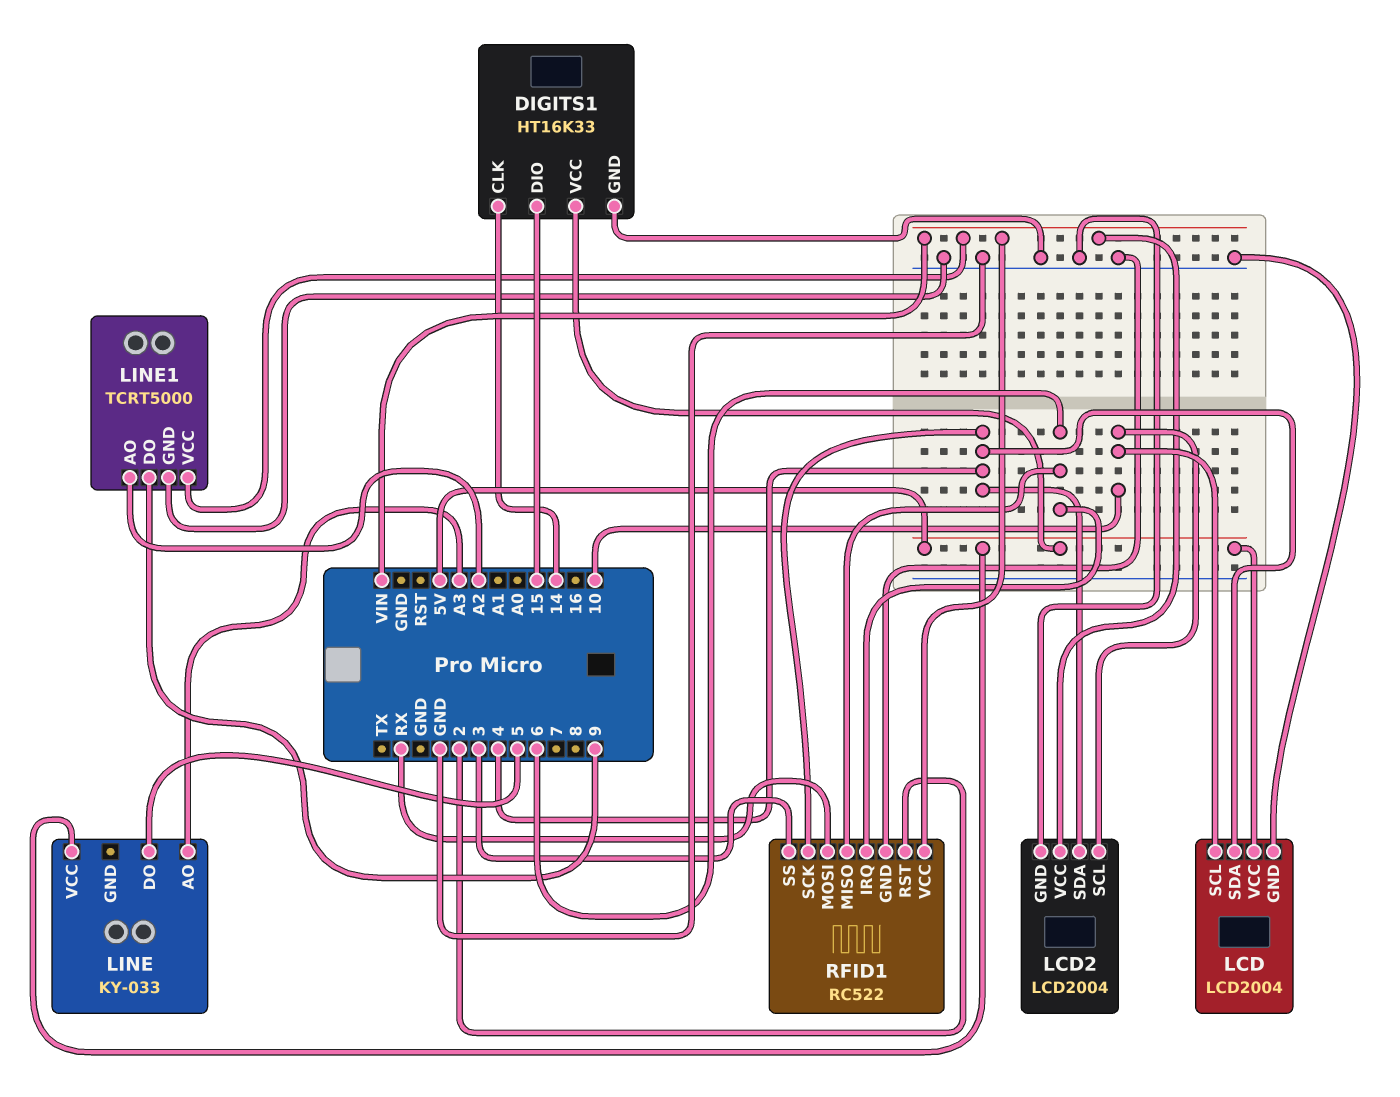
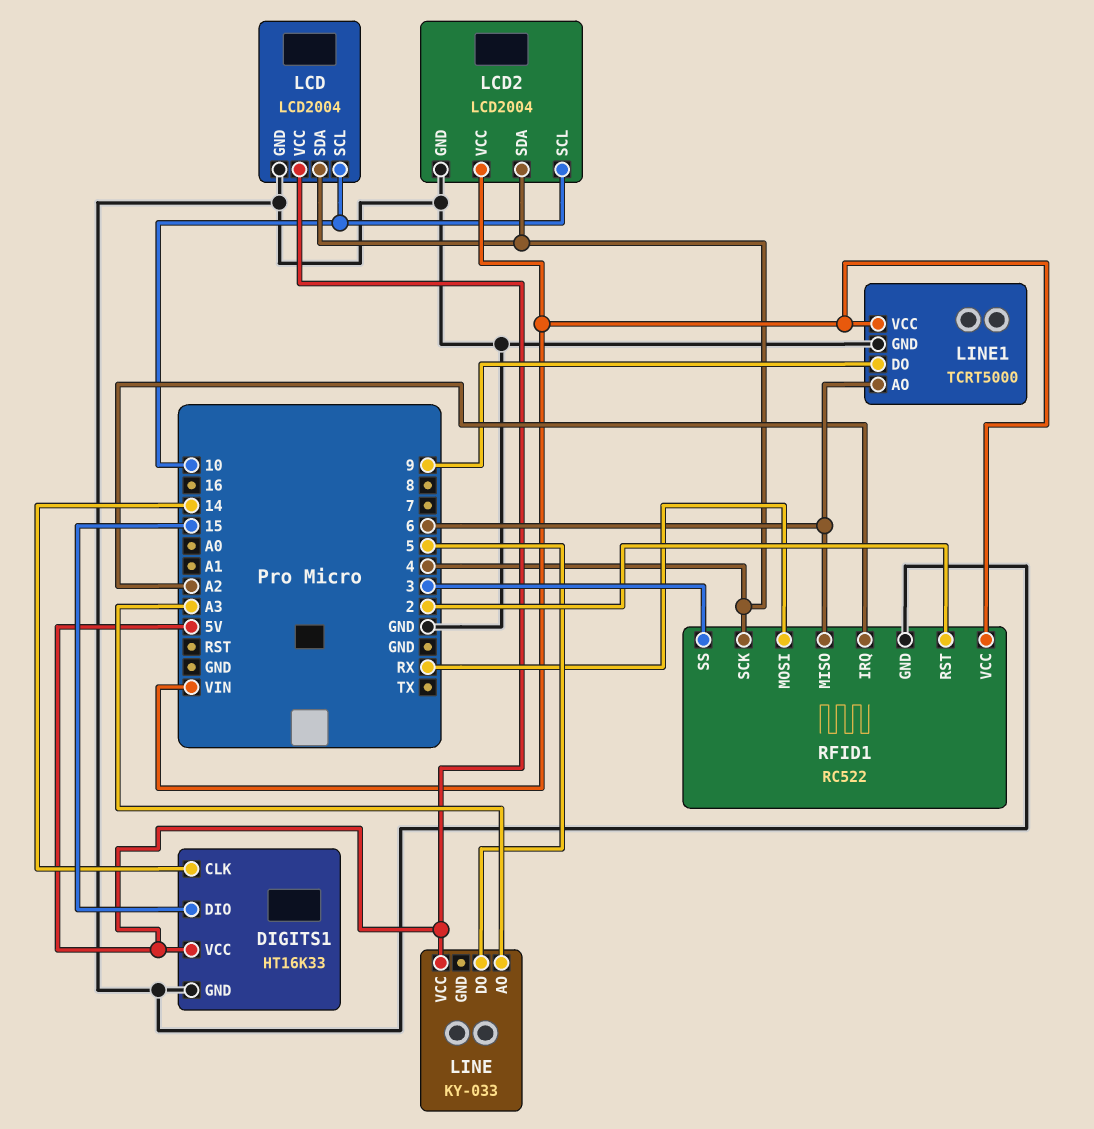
LINE1 pin AO: A2 -> 6
RFID1 pin IRQ: 6 -> A2

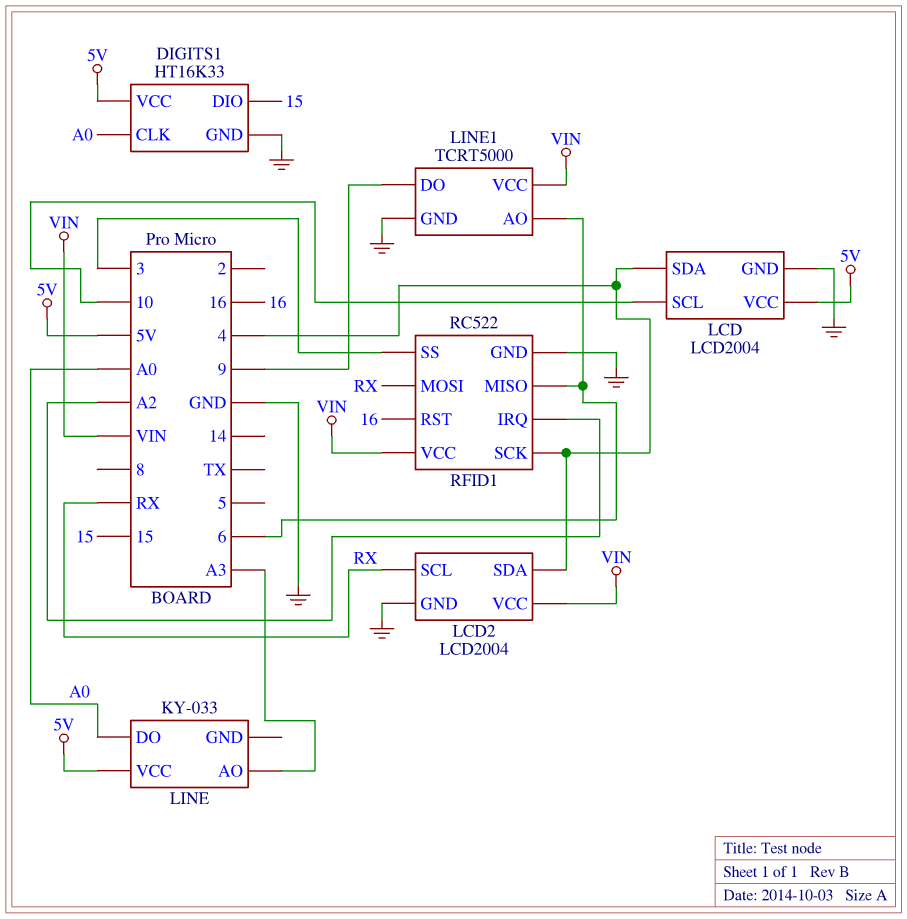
DIGITS1 pin CLK: 14 -> A0
LCD2 pin SCL: 10 -> RX
LINE pin DO: 5 -> A0
RFID1 pin RST: 2 -> 16

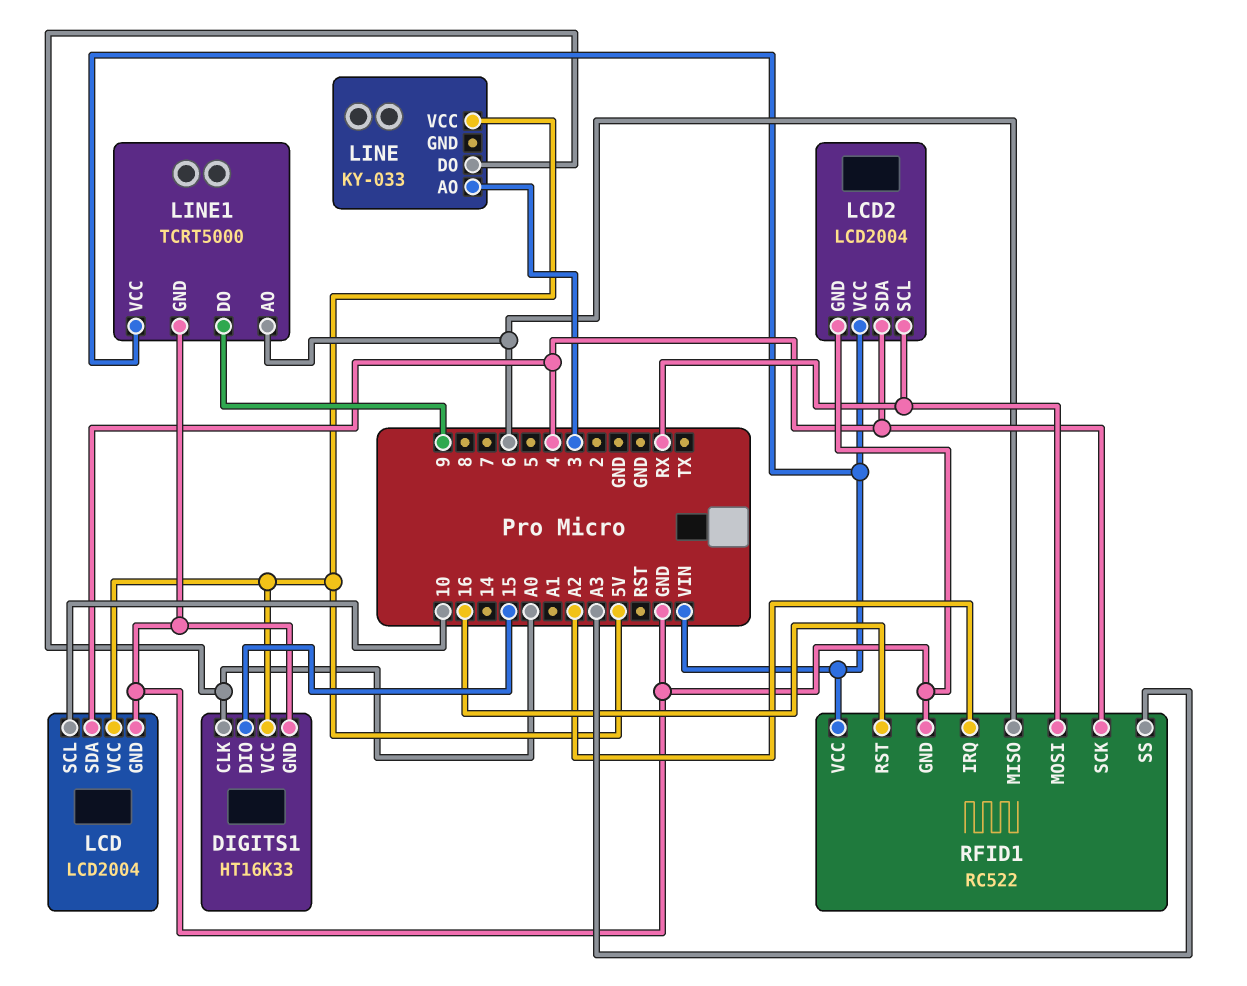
LINE pin AO: A3 -> 3
RFID1 pin SS: 3 -> A3

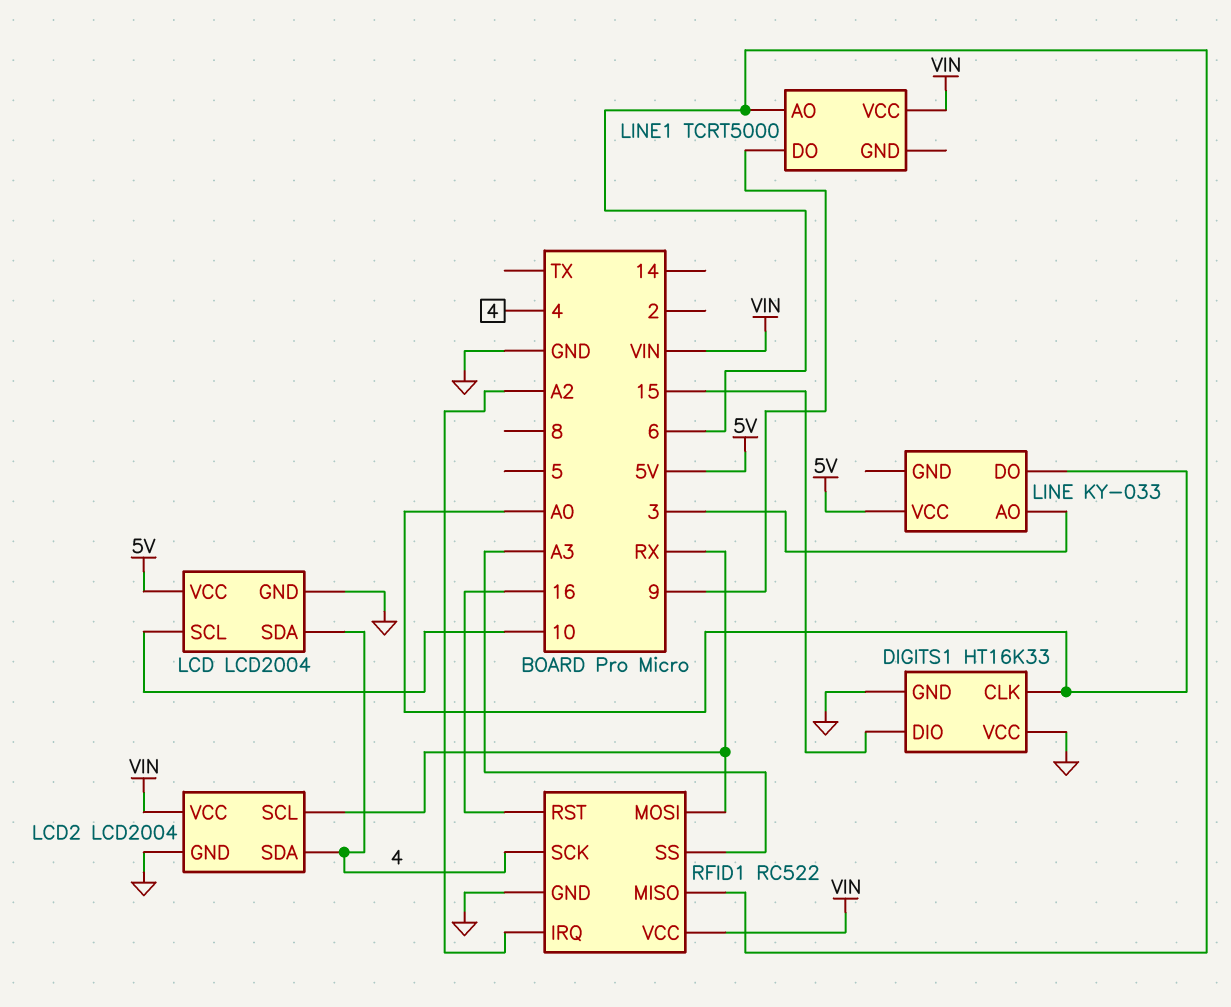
DIGITS1 pin VCC: 5V -> GND
LINE1 pin GND: GND -> none

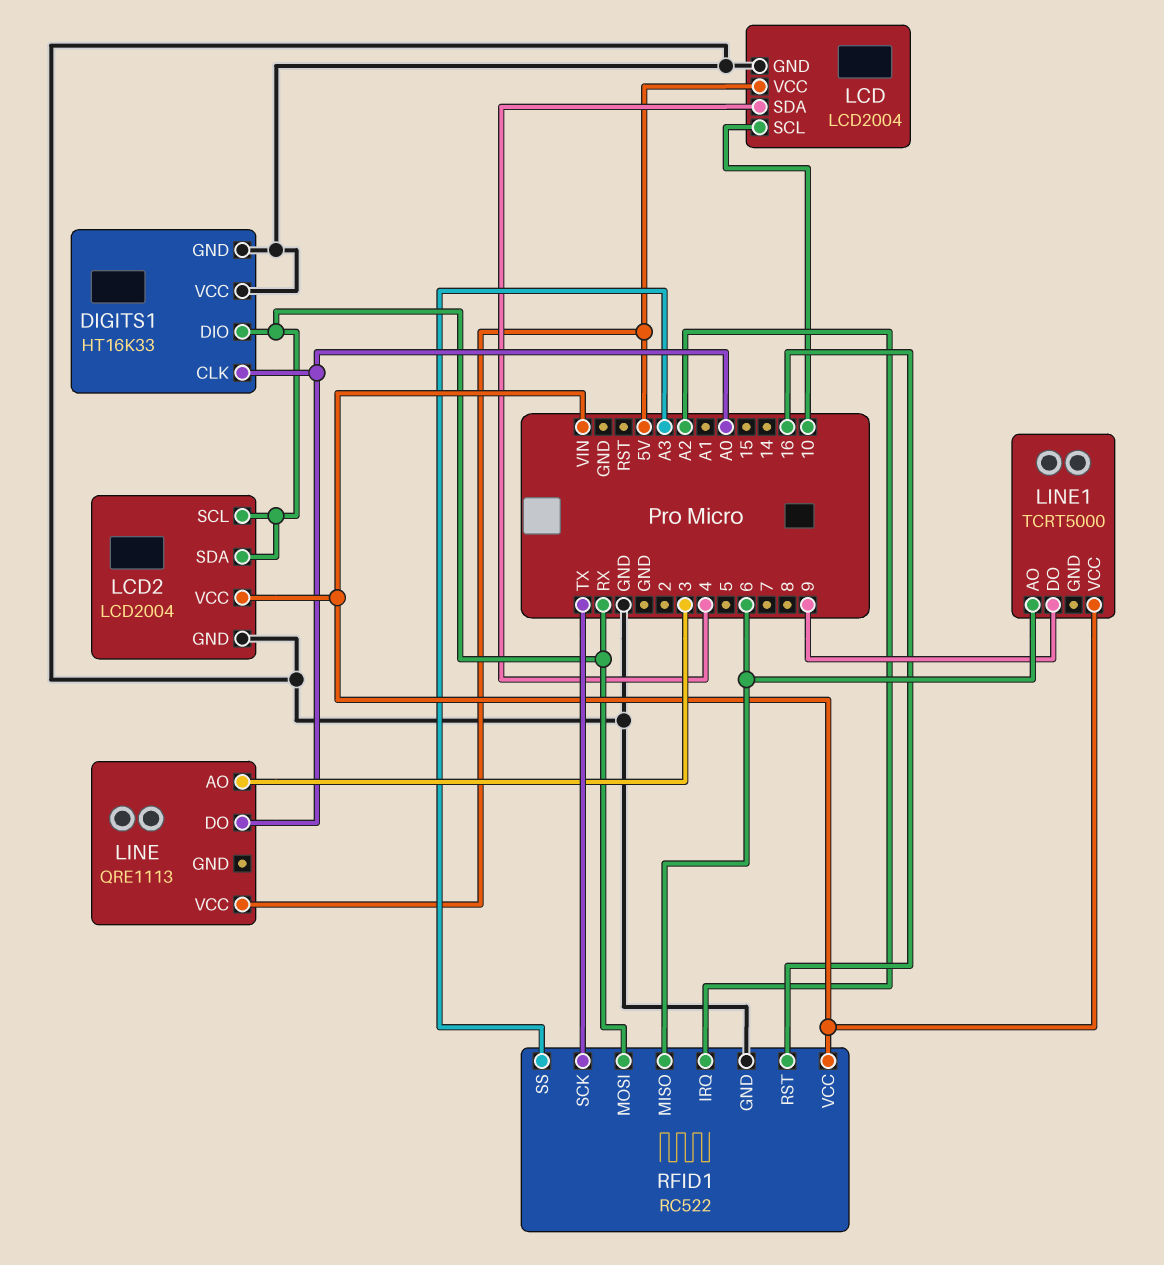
DIGITS1 pin DIO: 15 -> RX
LCD2 pin SDA: 4 -> RX
LINE: KY-033 -> QRE1113
RFID1 pin SCK: 4 -> TX

